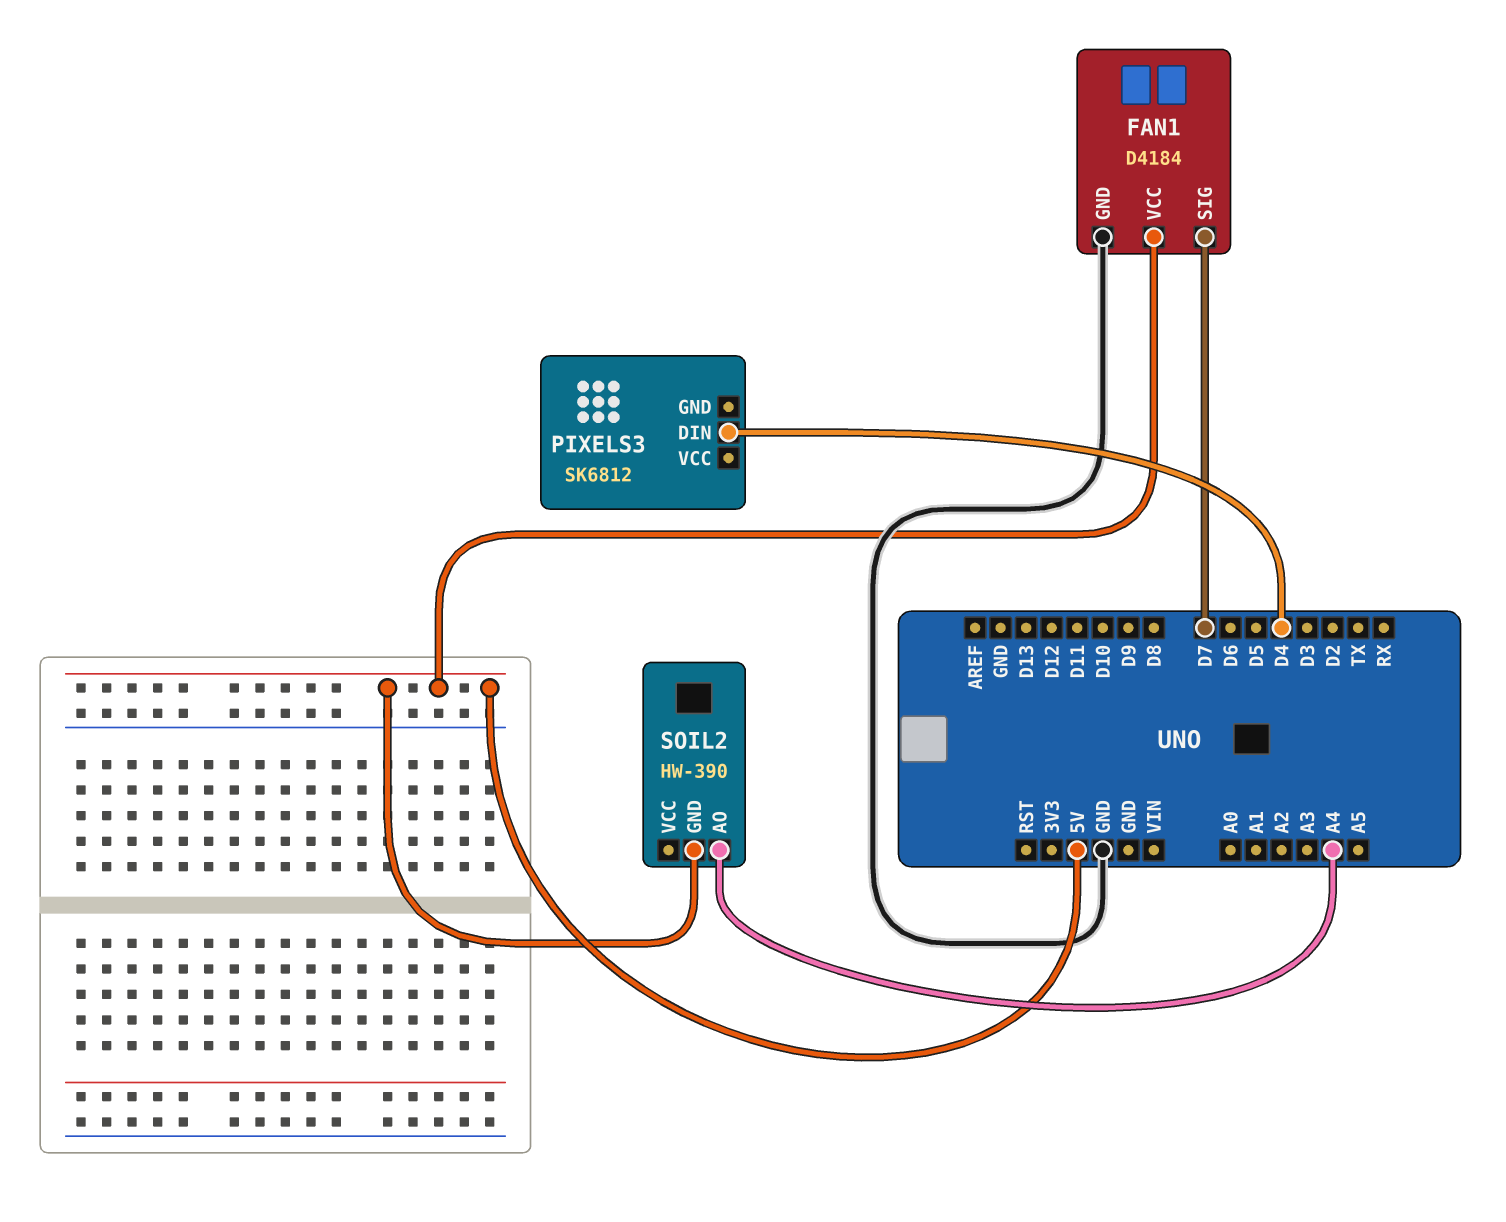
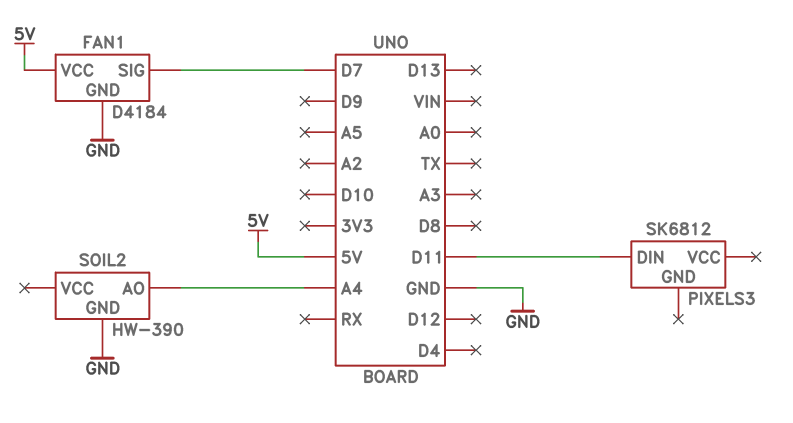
PIXELS3 pin DIN: D4 -> D11
SOIL2 pin GND: 5V -> GND

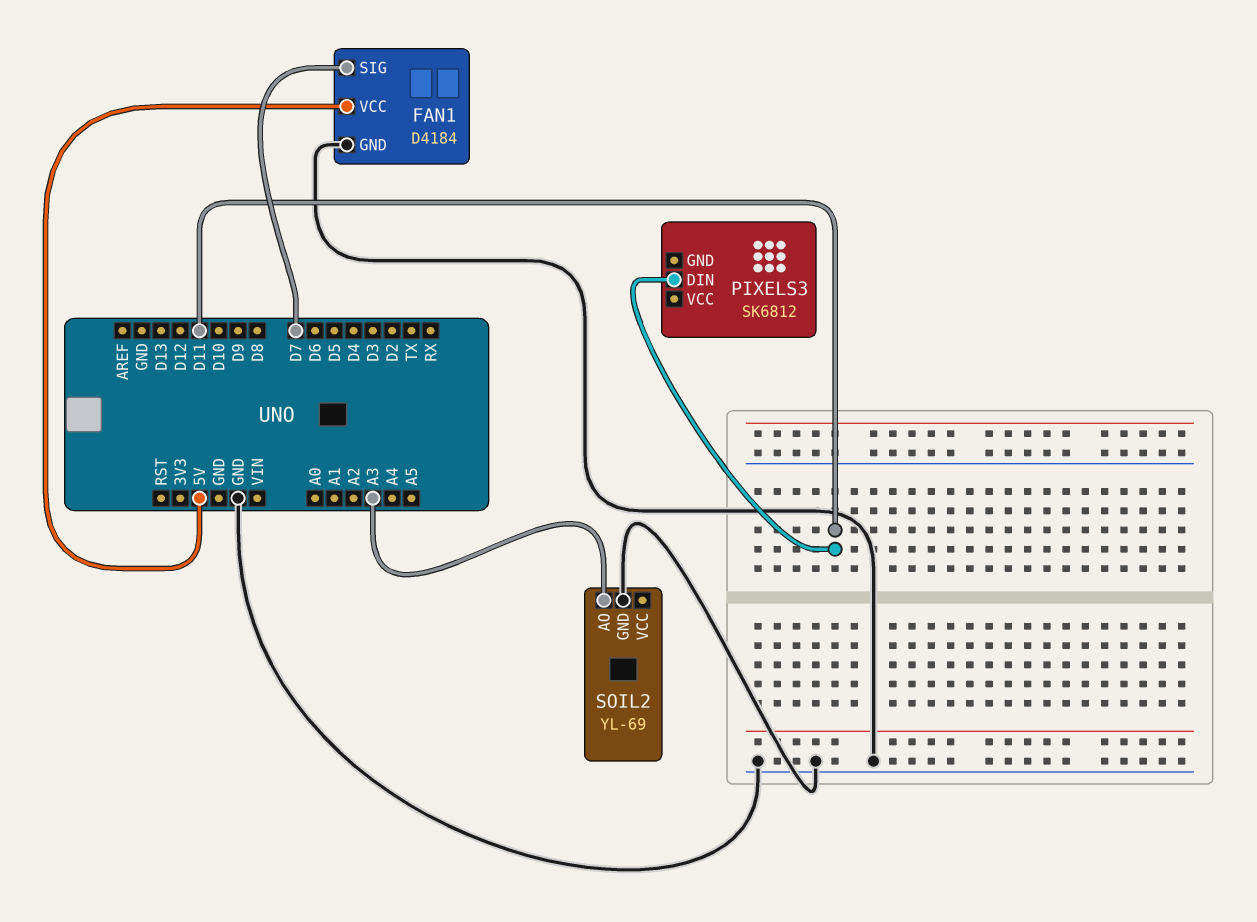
SOIL2: HW-390 -> YL-69
SOIL2 pin AO: A4 -> A3

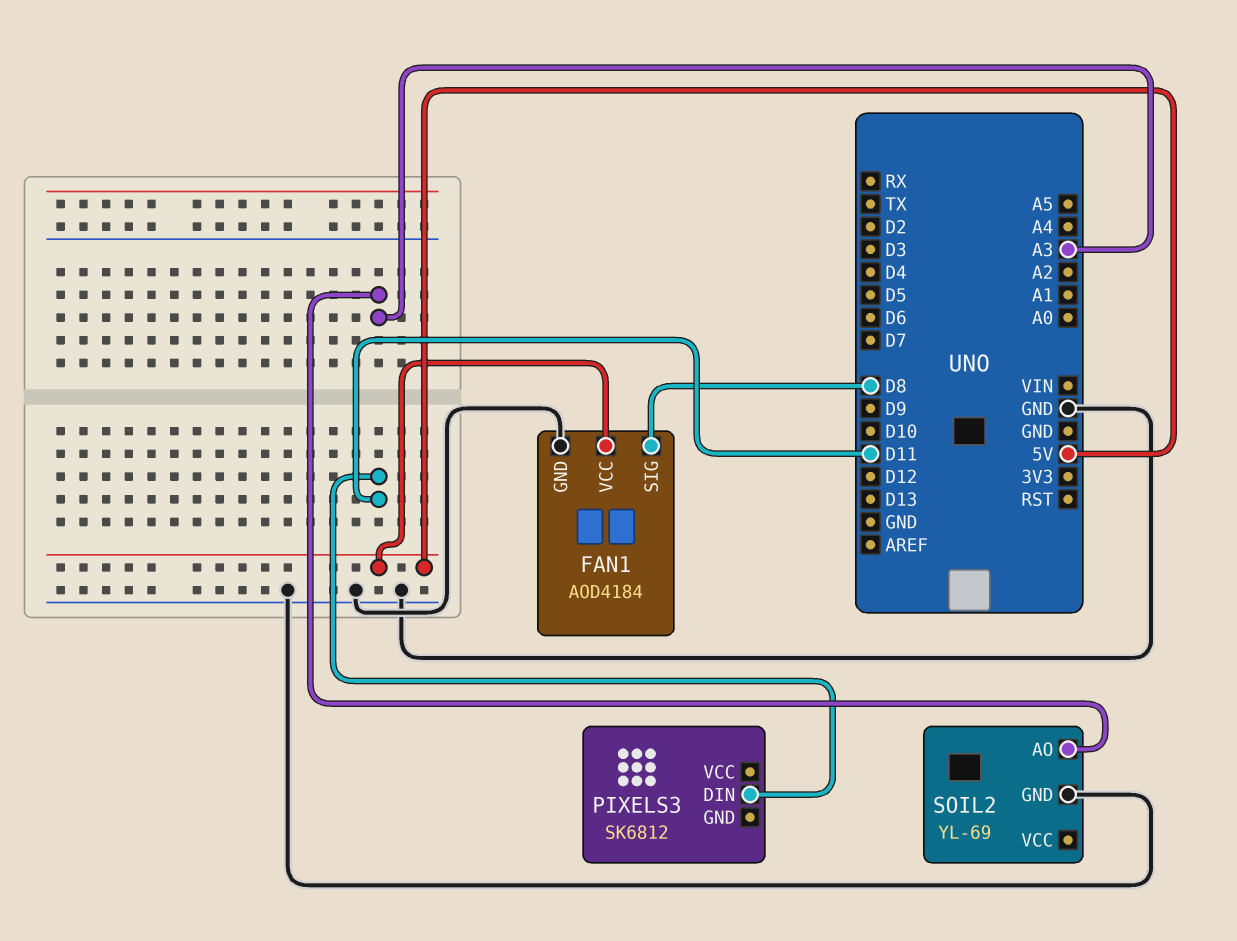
FAN1: D4184 -> AOD4184
FAN1 pin SIG: D7 -> D8

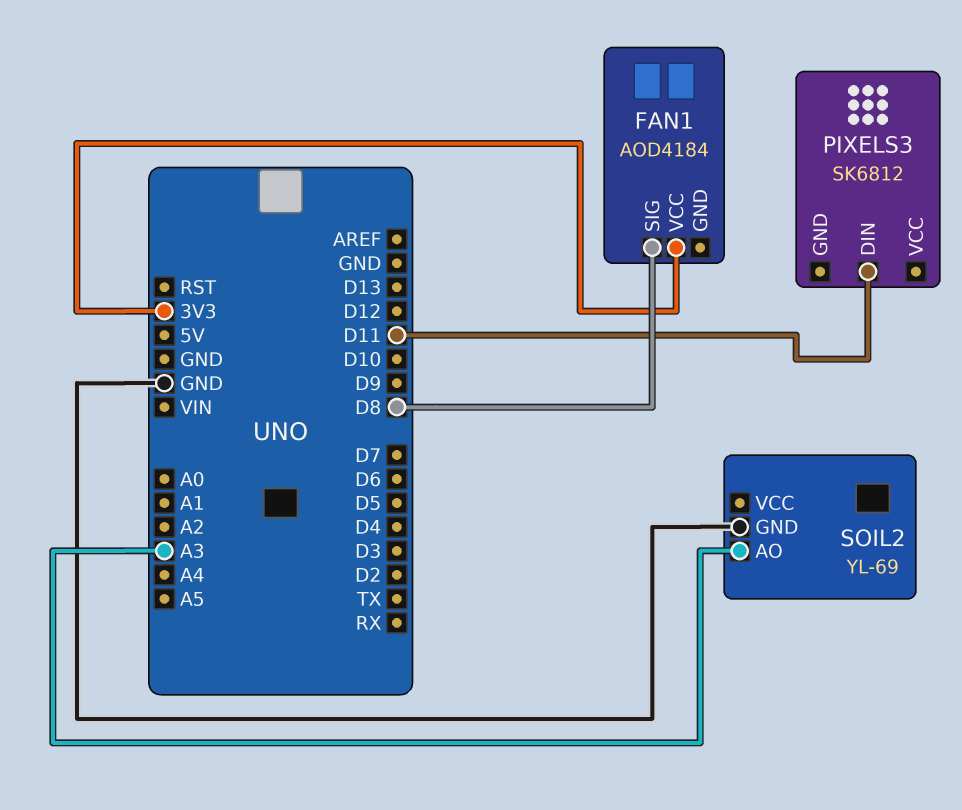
FAN1 pin GND: GND -> none
FAN1 pin VCC: 5V -> 3V3

